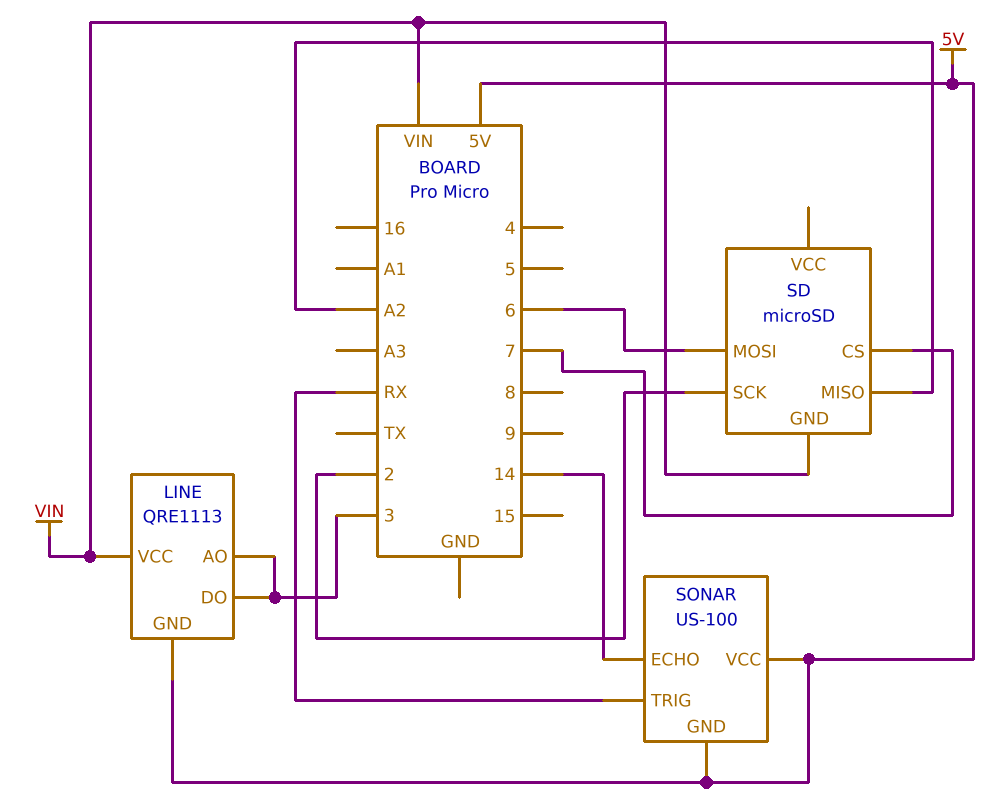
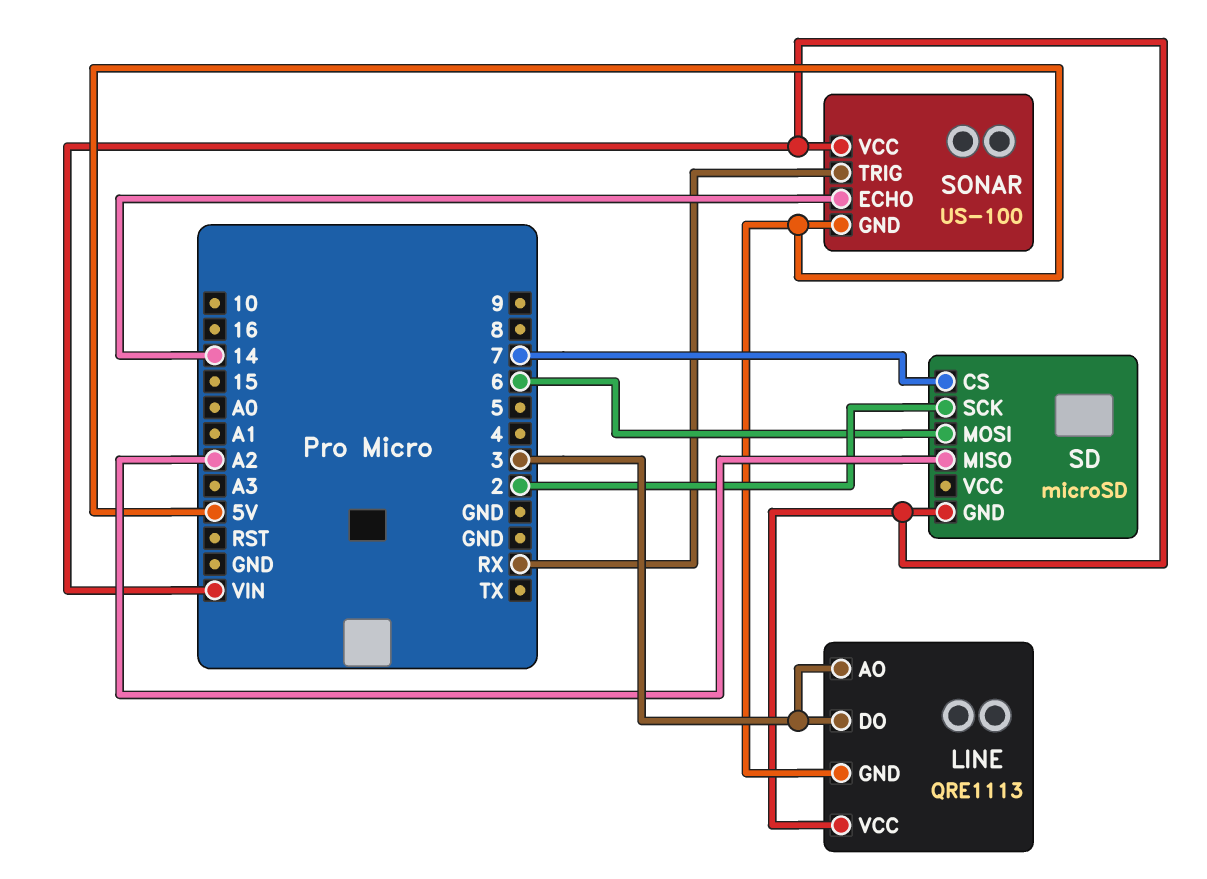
SONAR pin VCC: 5V -> VIN

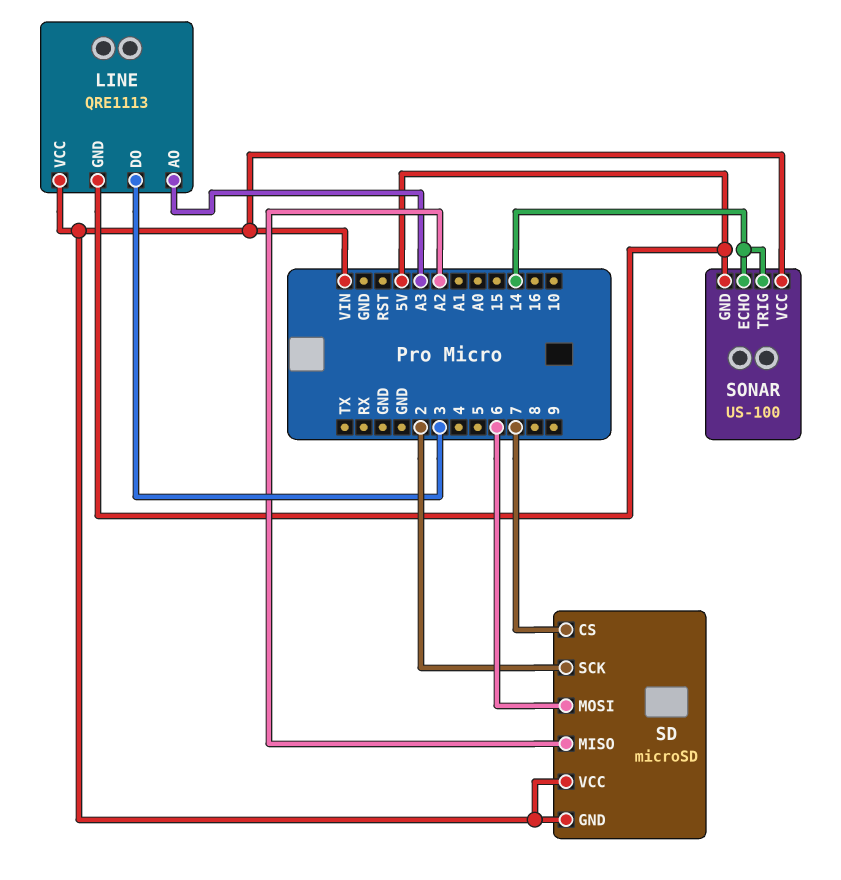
LINE pin AO: 3 -> A3
SD pin VCC: none -> VIN
SONAR pin TRIG: RX -> 14

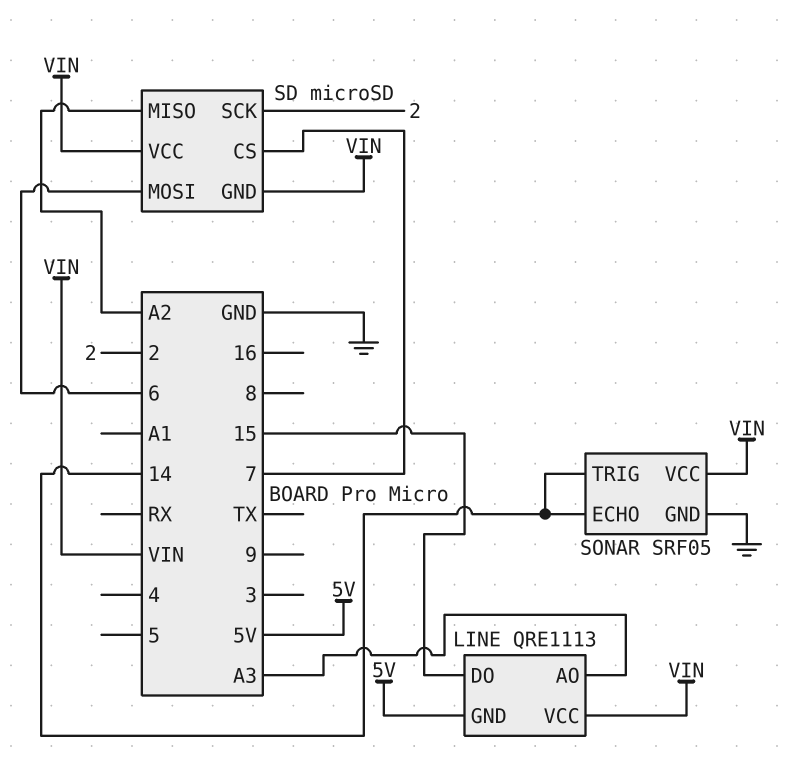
LINE pin DO: 3 -> 15
SONAR: US-100 -> SRF05
SONAR pin GND: 5V -> GND

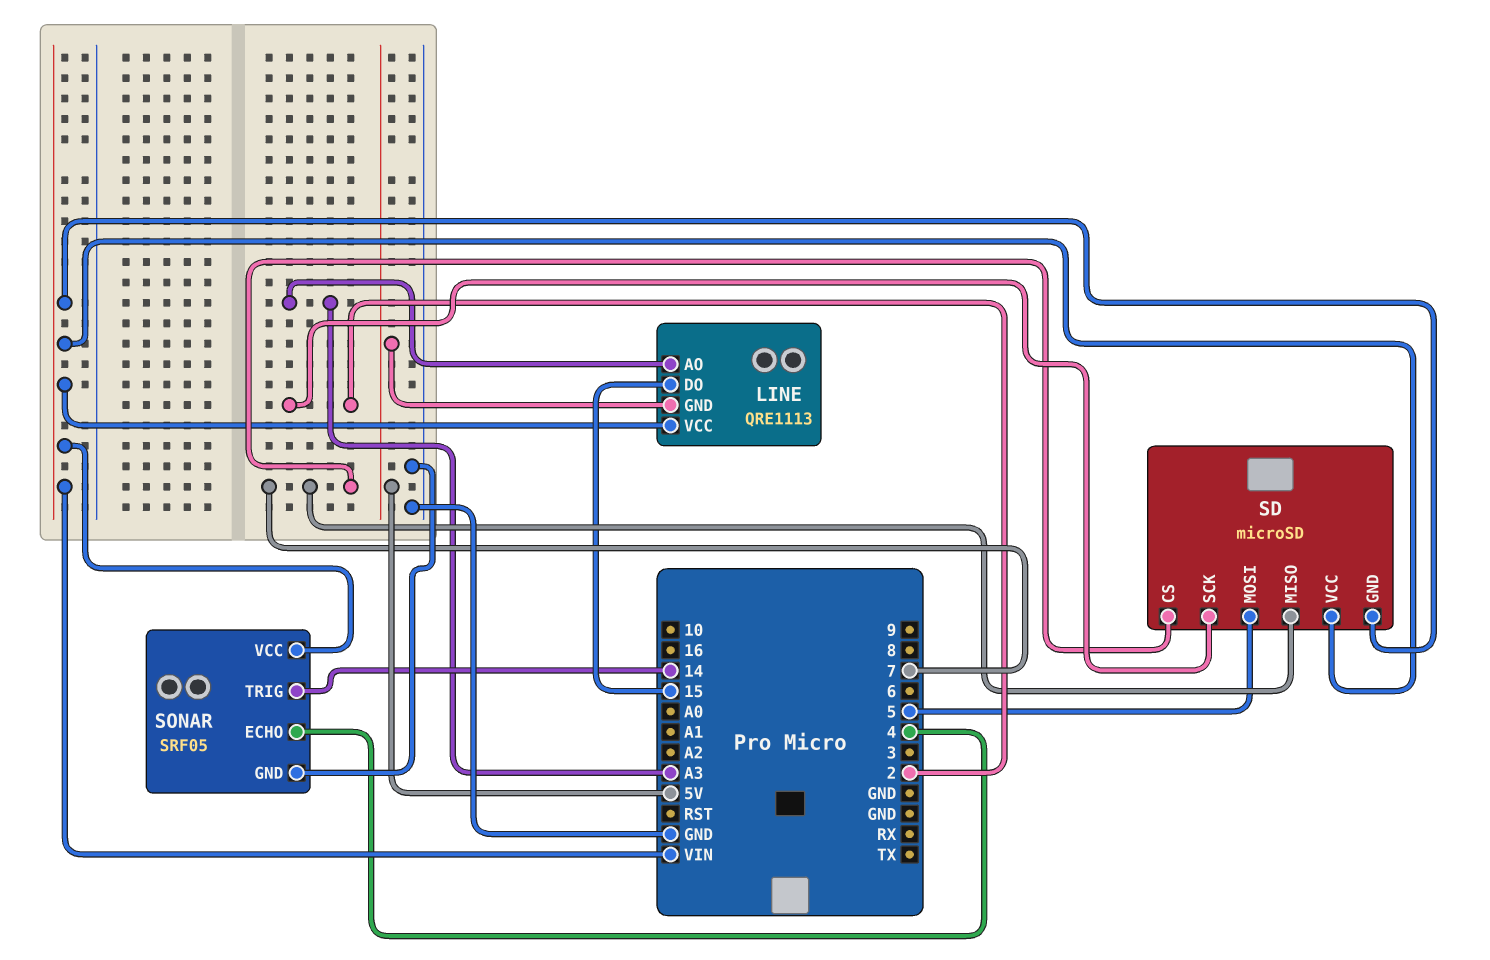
SD pin MISO: A2 -> 7
SD pin MOSI: 6 -> 5
SONAR pin ECHO: 14 -> 4

